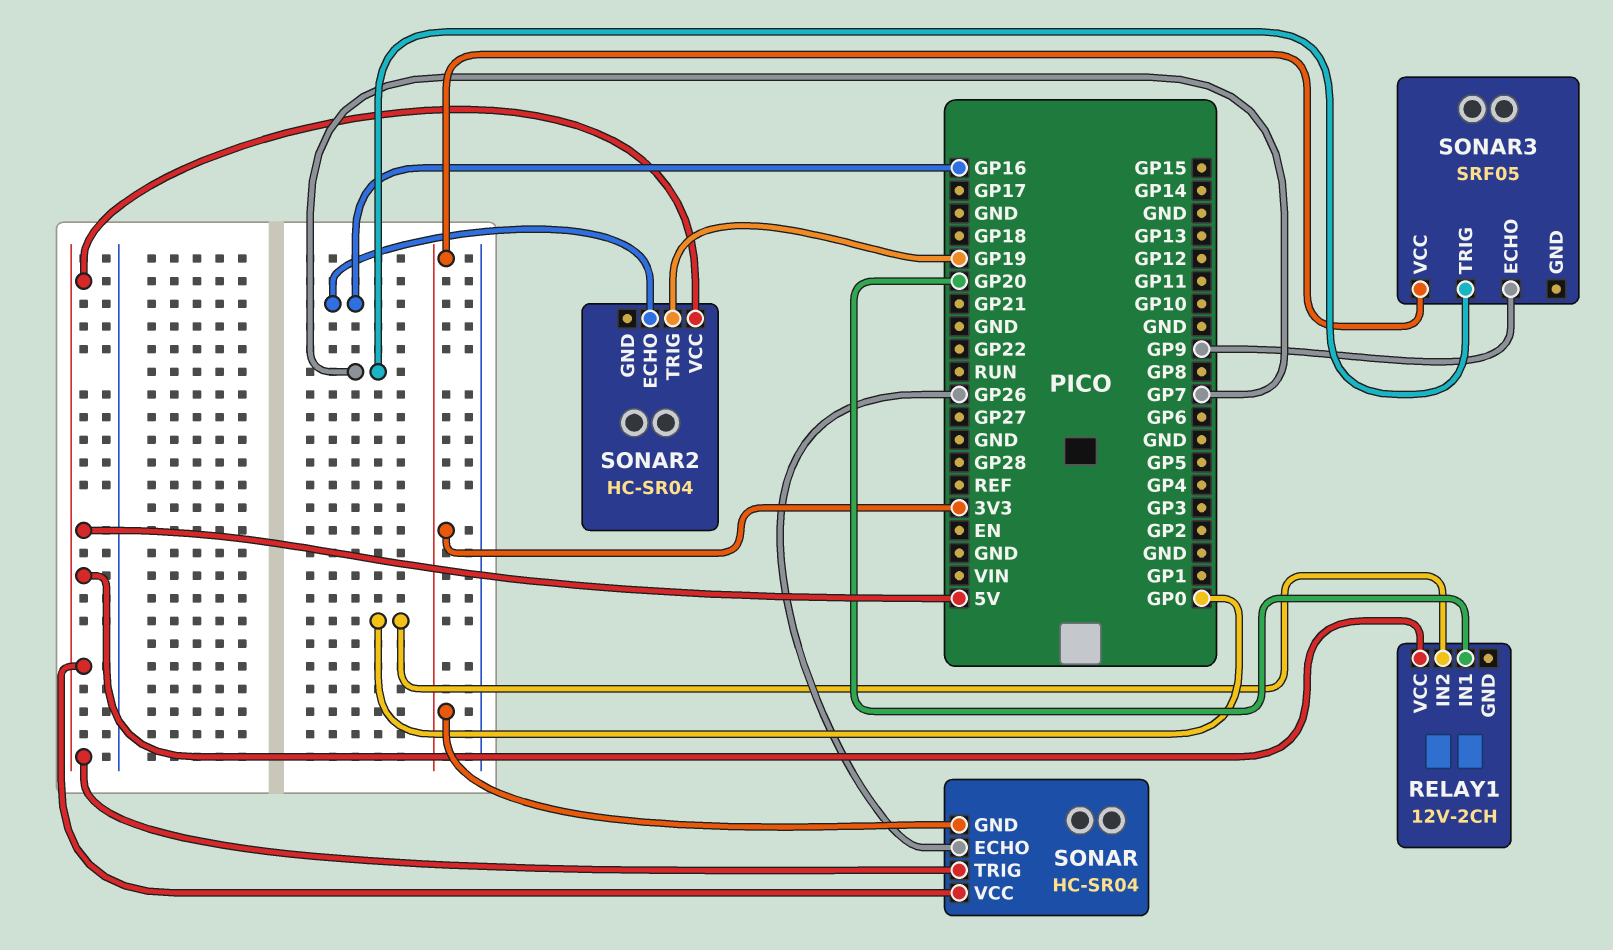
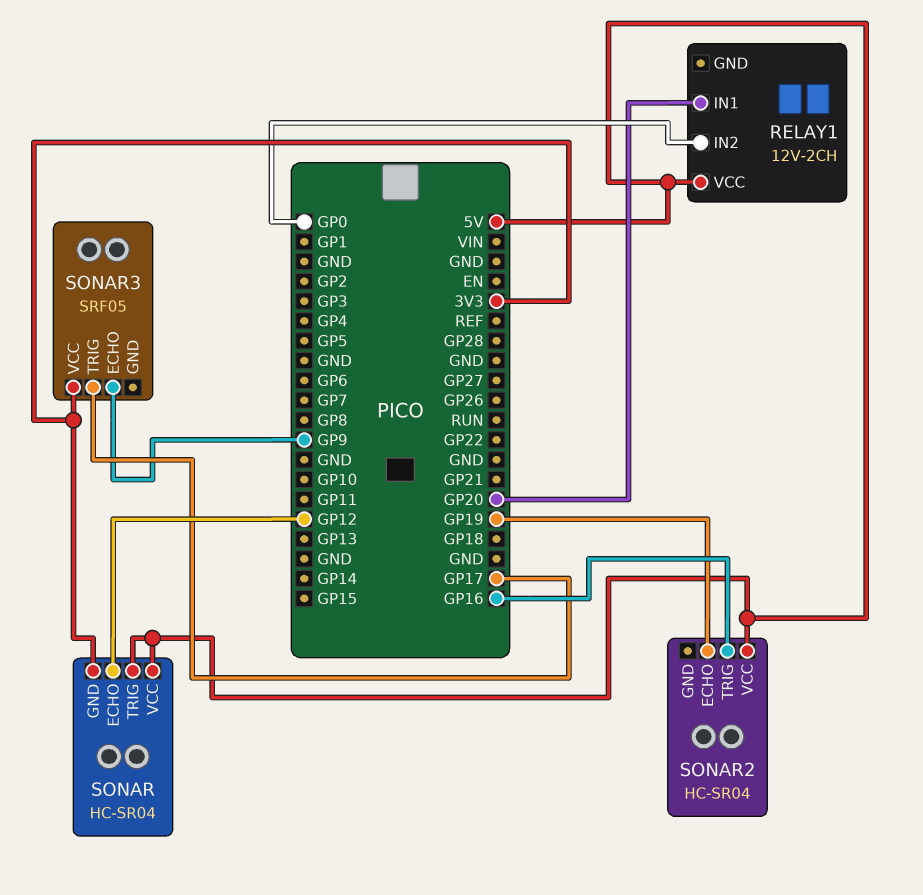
SONAR pin ECHO: GP26 -> GP12
SONAR2 pin ECHO: GP16 -> GP19
SONAR2 pin TRIG: GP19 -> GP16
SONAR3 pin TRIG: GP7 -> GP17

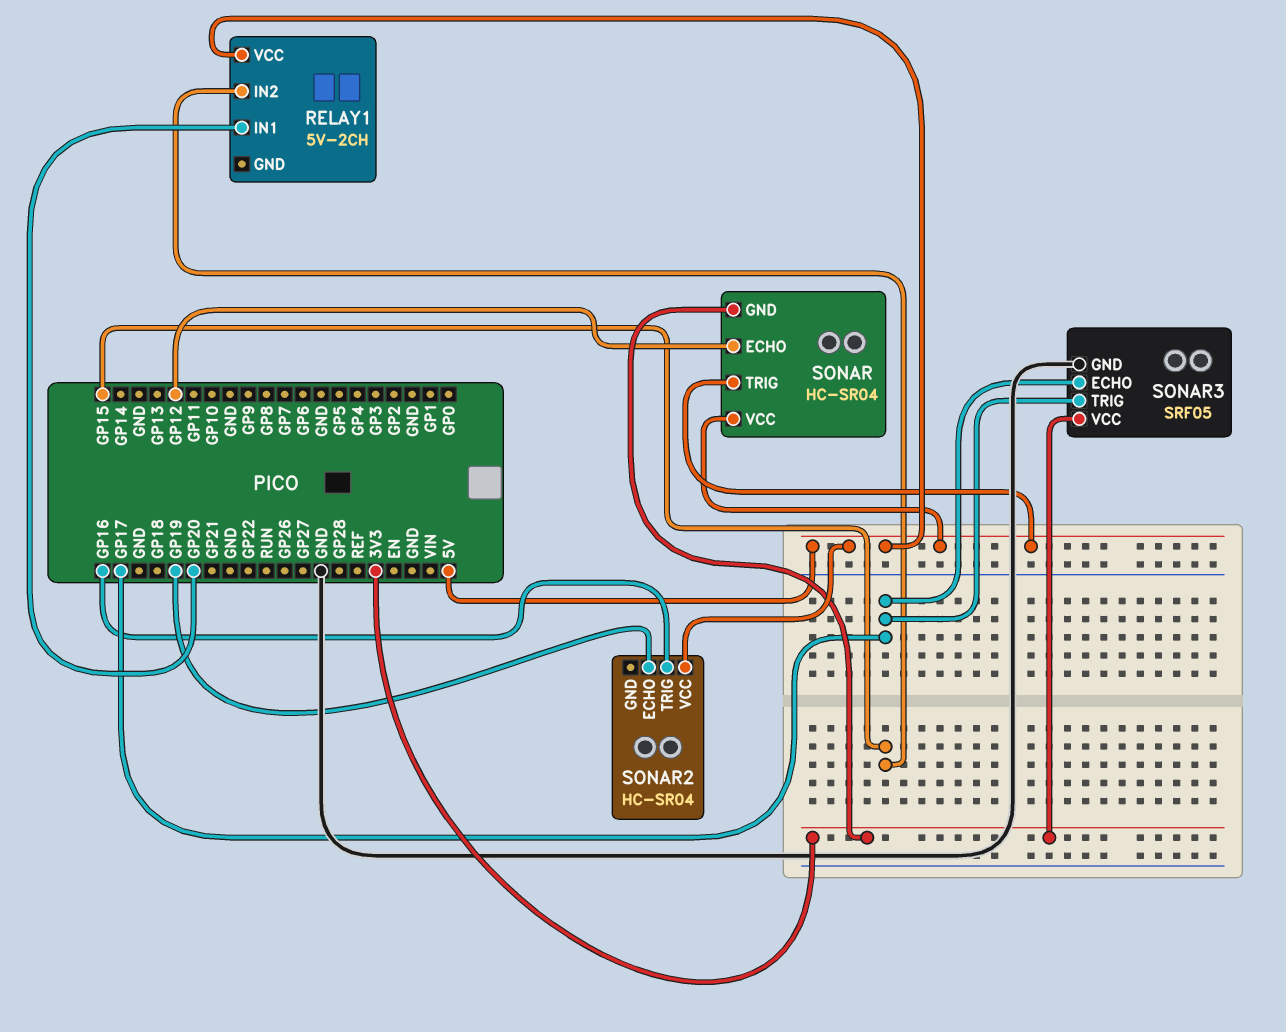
RELAY1: 12V-2CH -> 5V-2CH
RELAY1 pin IN2: GP0 -> GP15
SONAR3 pin ECHO: GP9 -> GP17
SONAR3 pin GND: none -> GND

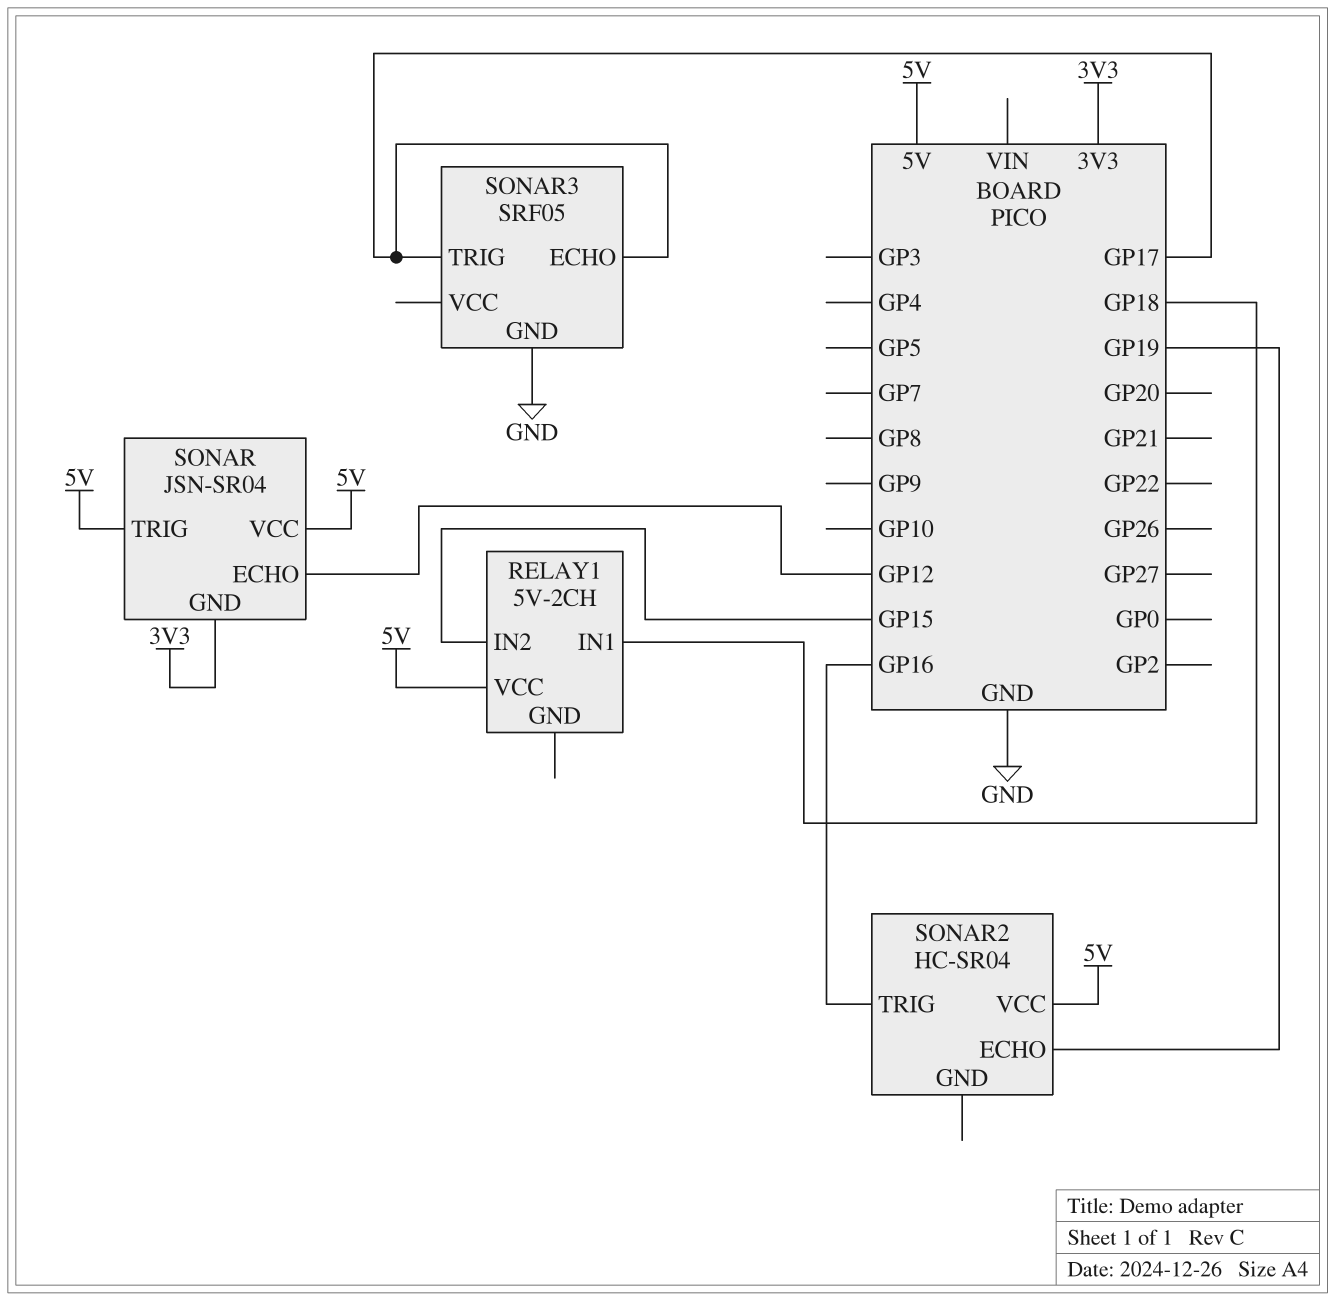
RELAY1 pin IN1: GP20 -> GP18
SONAR: HC-SR04 -> JSN-SR04
SONAR3 pin VCC: 3V3 -> none

